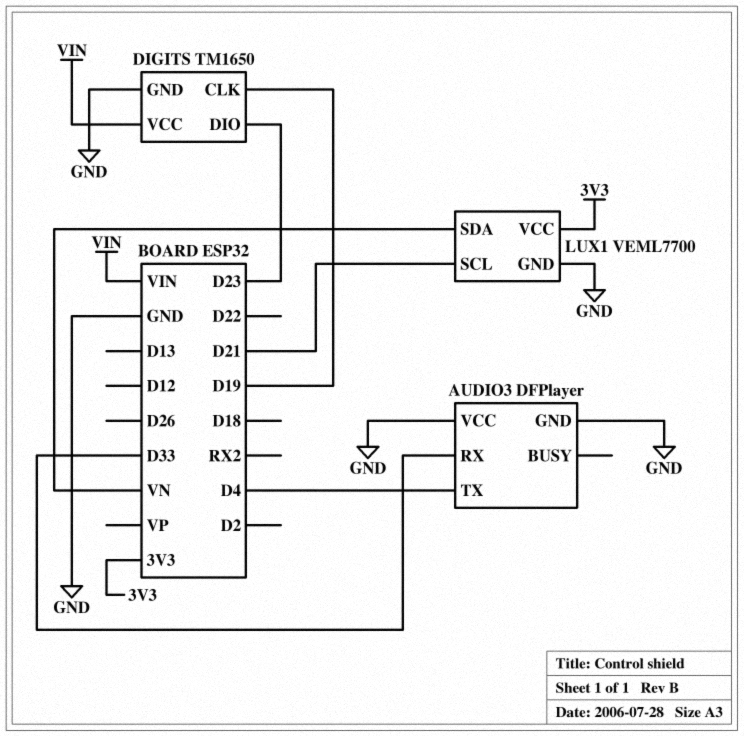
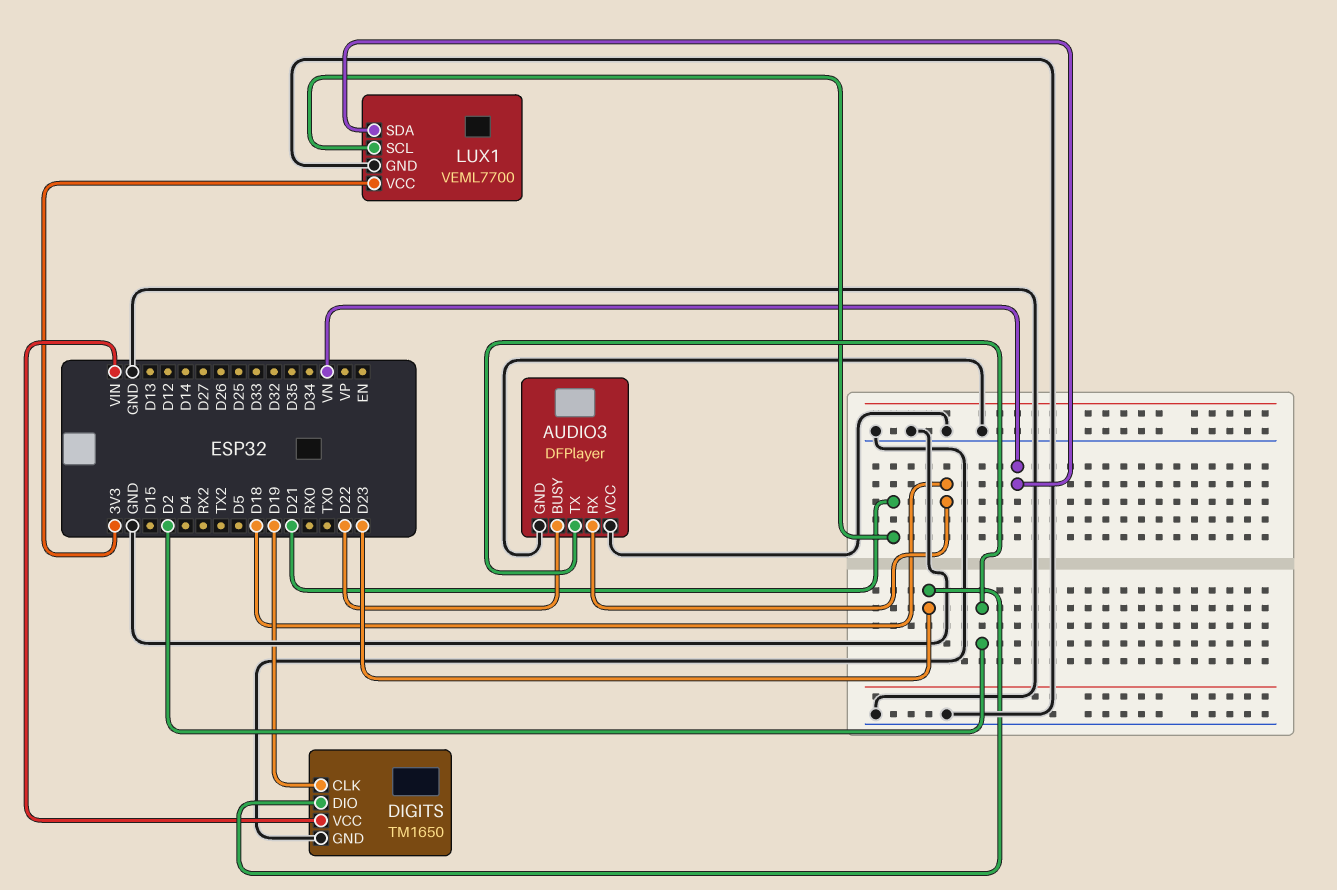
AUDIO3 pin BUSY: none -> D22
AUDIO3 pin RX: D33 -> D18
AUDIO3 pin TX: D4 -> D2

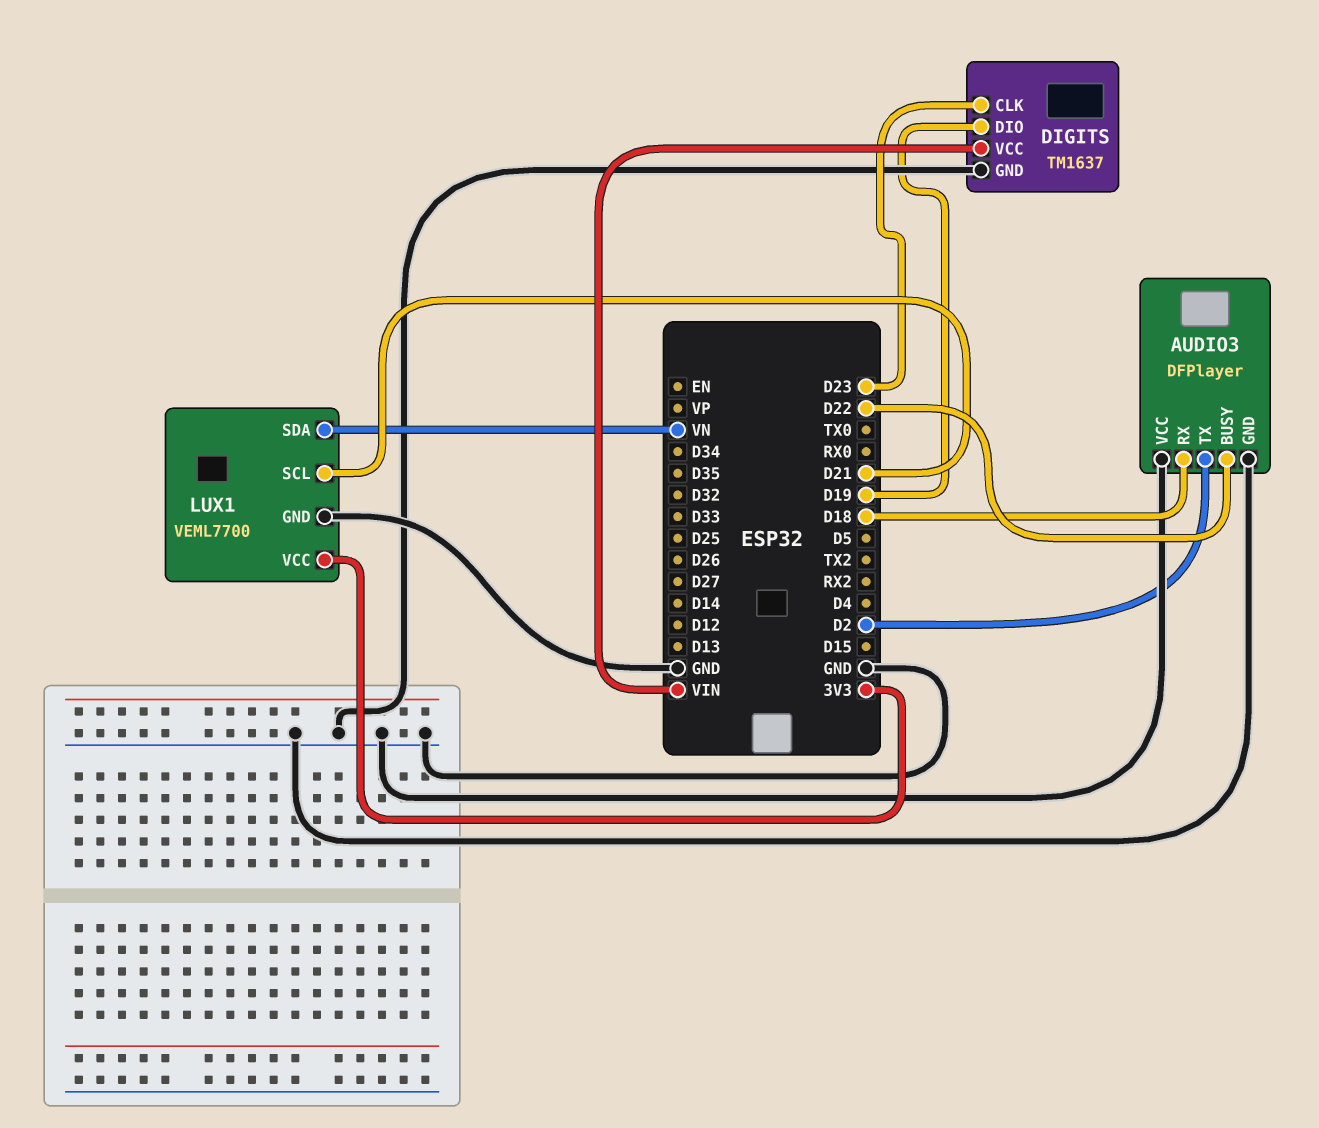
DIGITS: TM1650 -> TM1637
DIGITS pin CLK: D19 -> D23
DIGITS pin DIO: D23 -> D19

